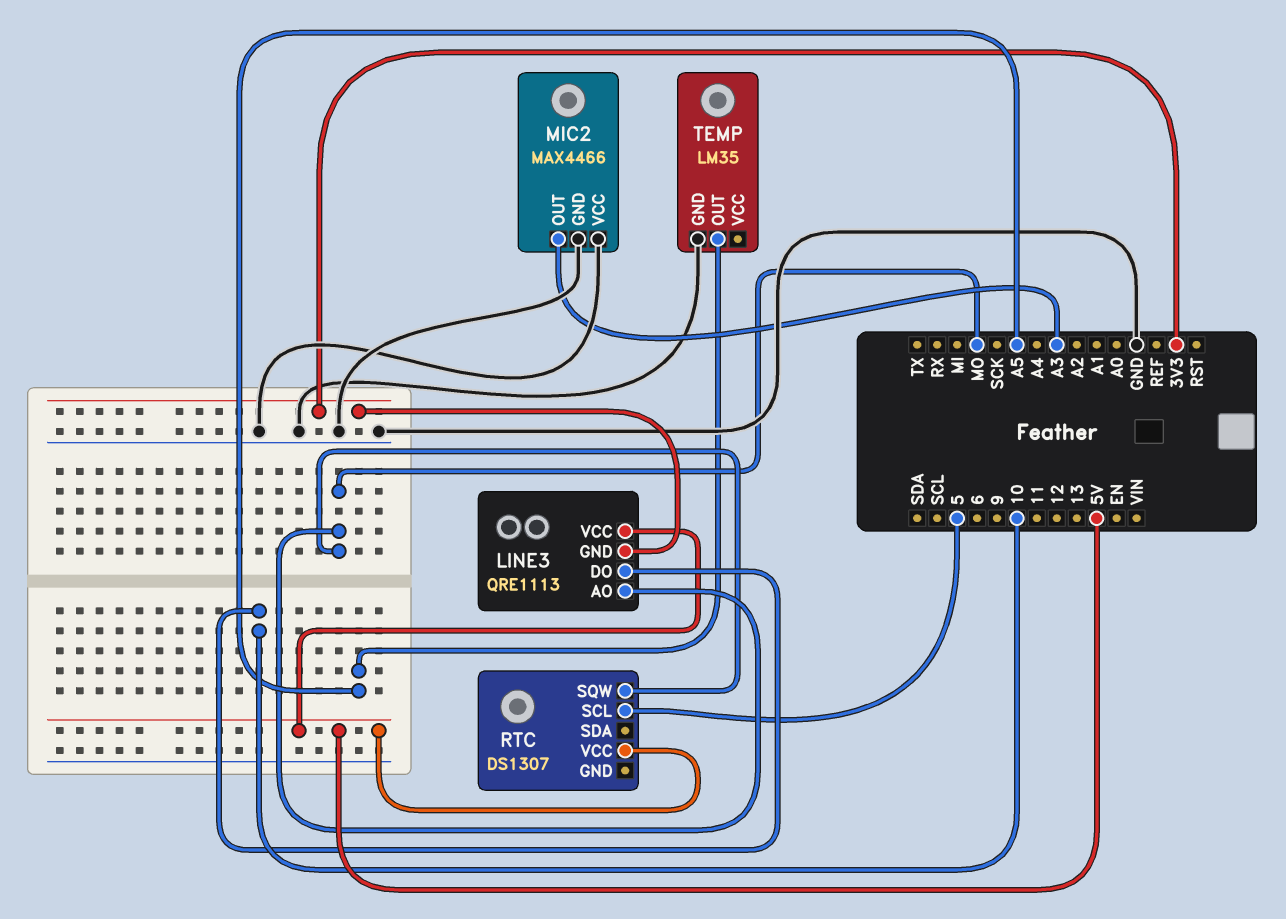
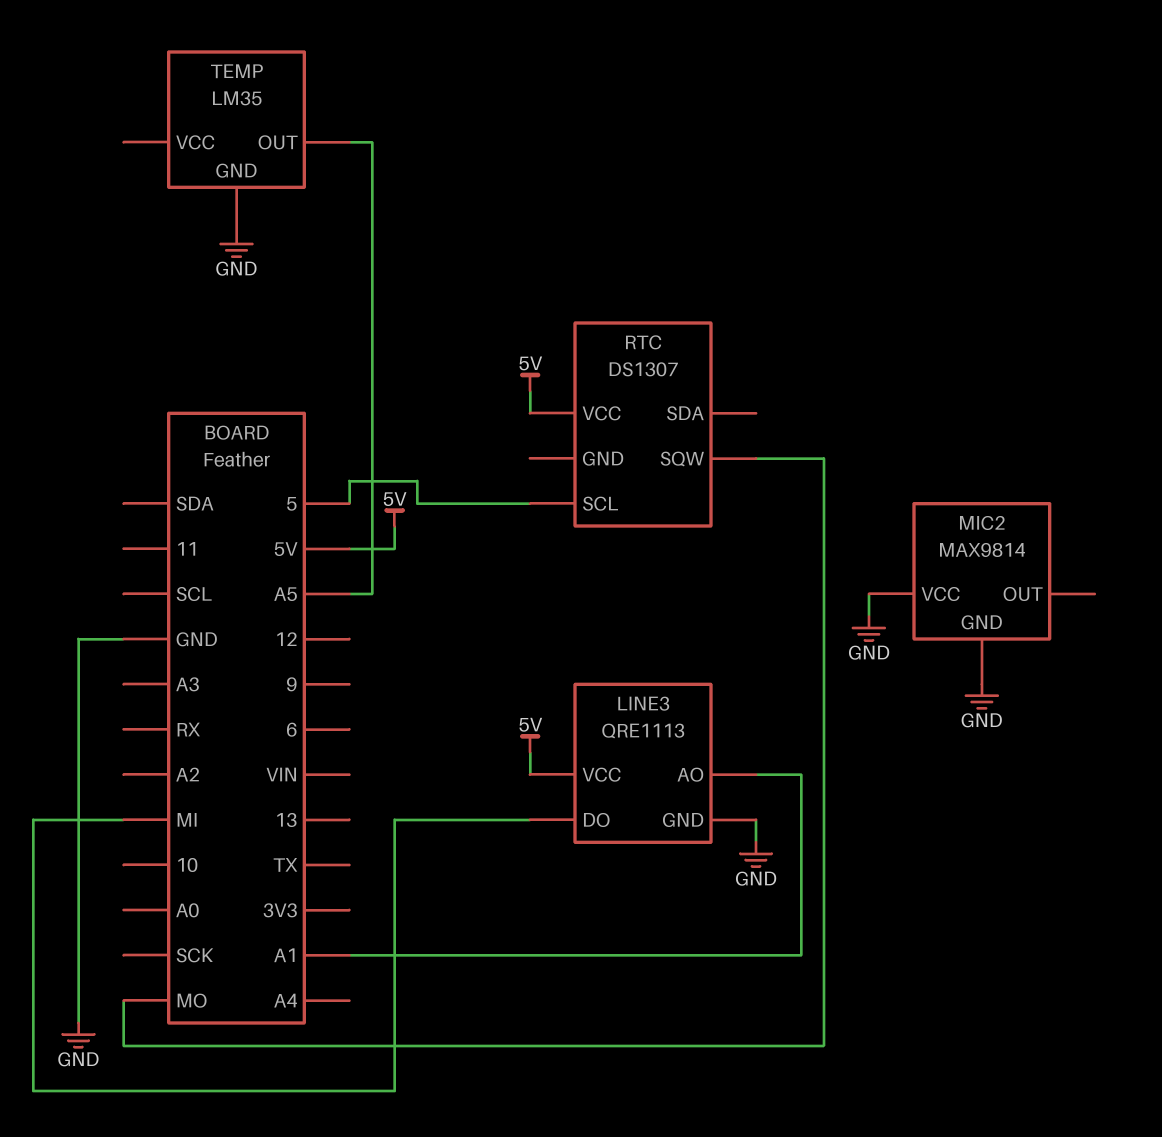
LINE3 pin AO: MO -> A1
LINE3 pin DO: 10 -> MI
LINE3 pin GND: 3V3 -> GND
MIC2: MAX4466 -> MAX9814
MIC2 pin OUT: A3 -> none

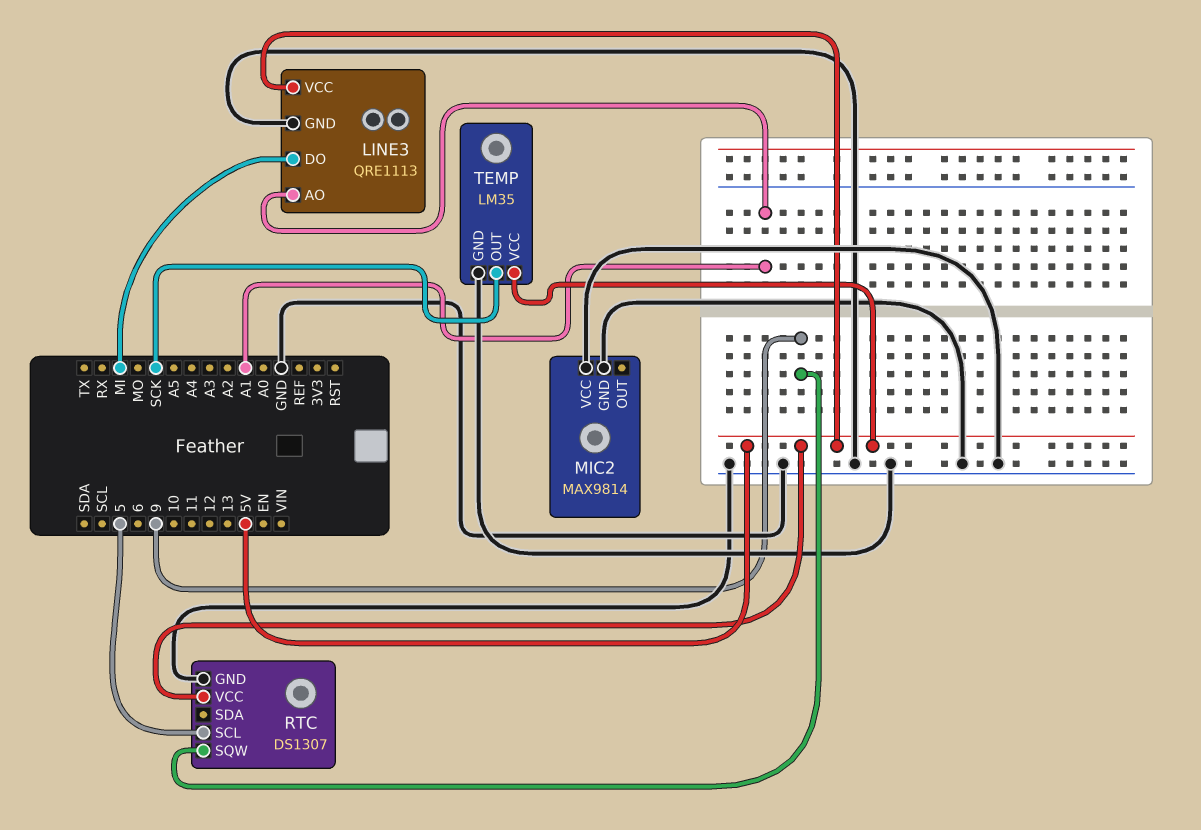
RTC pin GND: none -> GND
RTC pin SQW: MO -> 9
TEMP pin OUT: A5 -> SCK
TEMP pin VCC: none -> 5V

